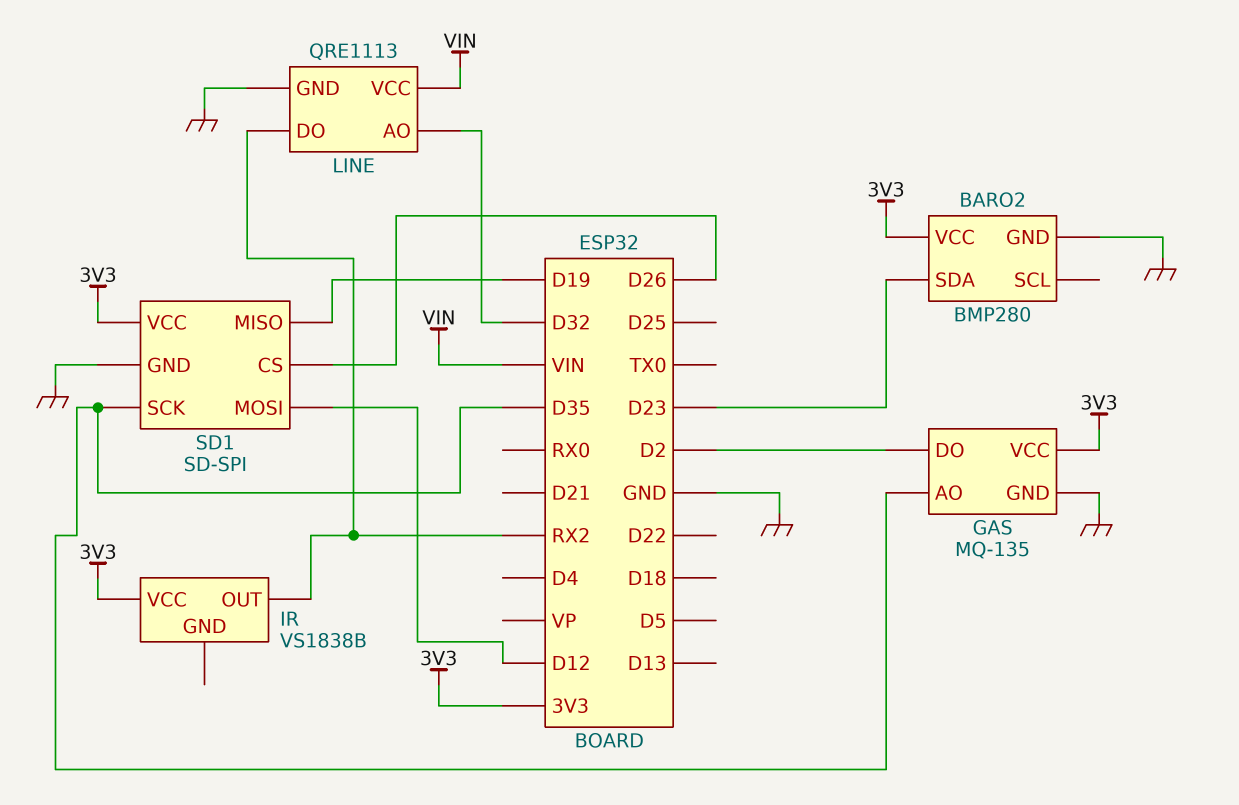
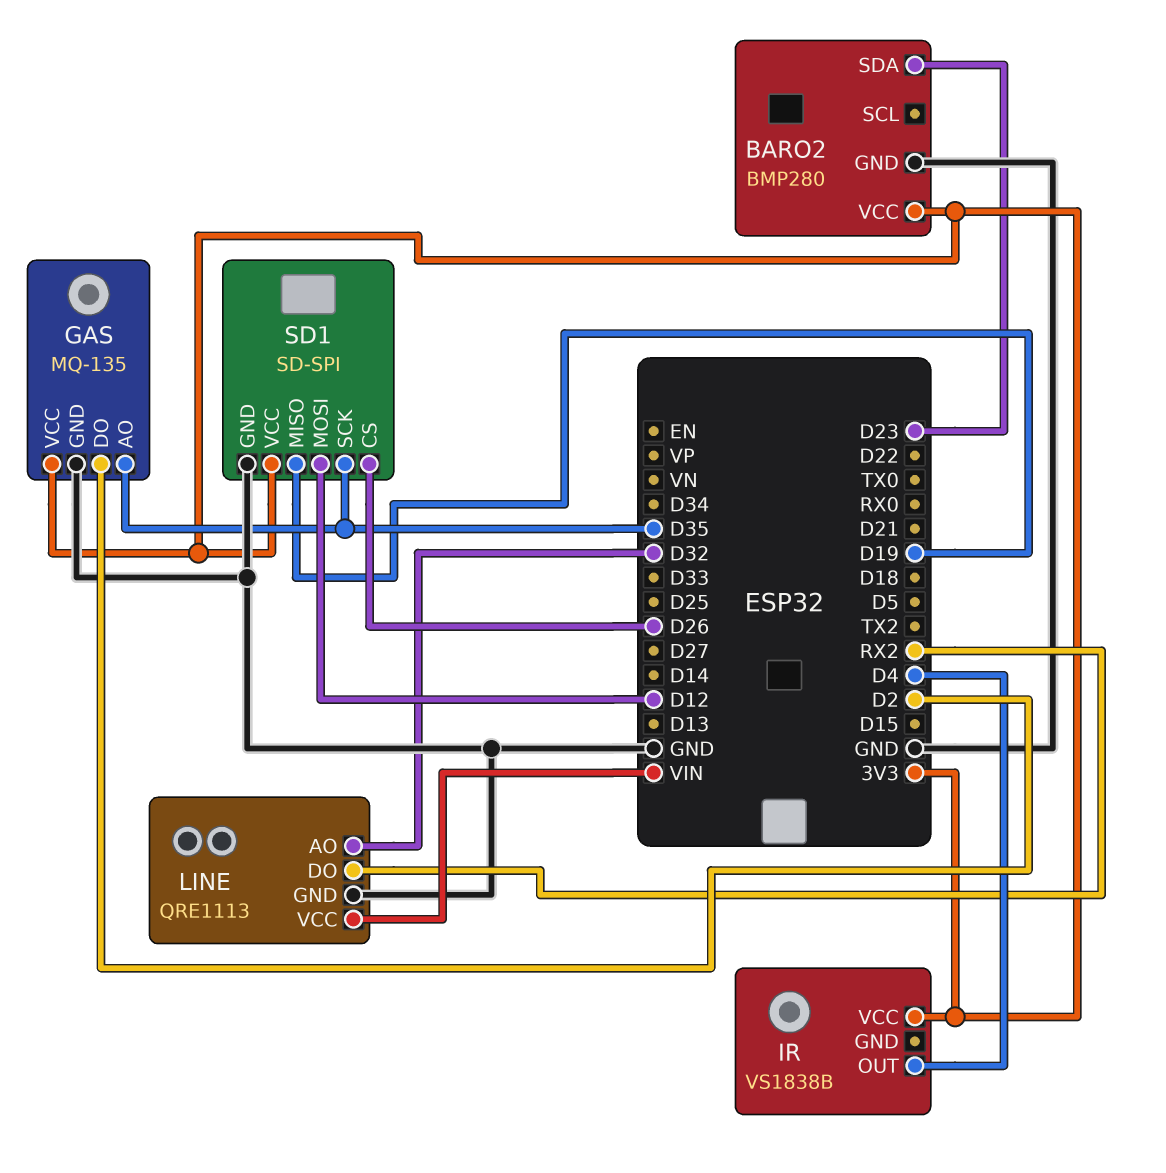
IR pin OUT: RX2 -> D4

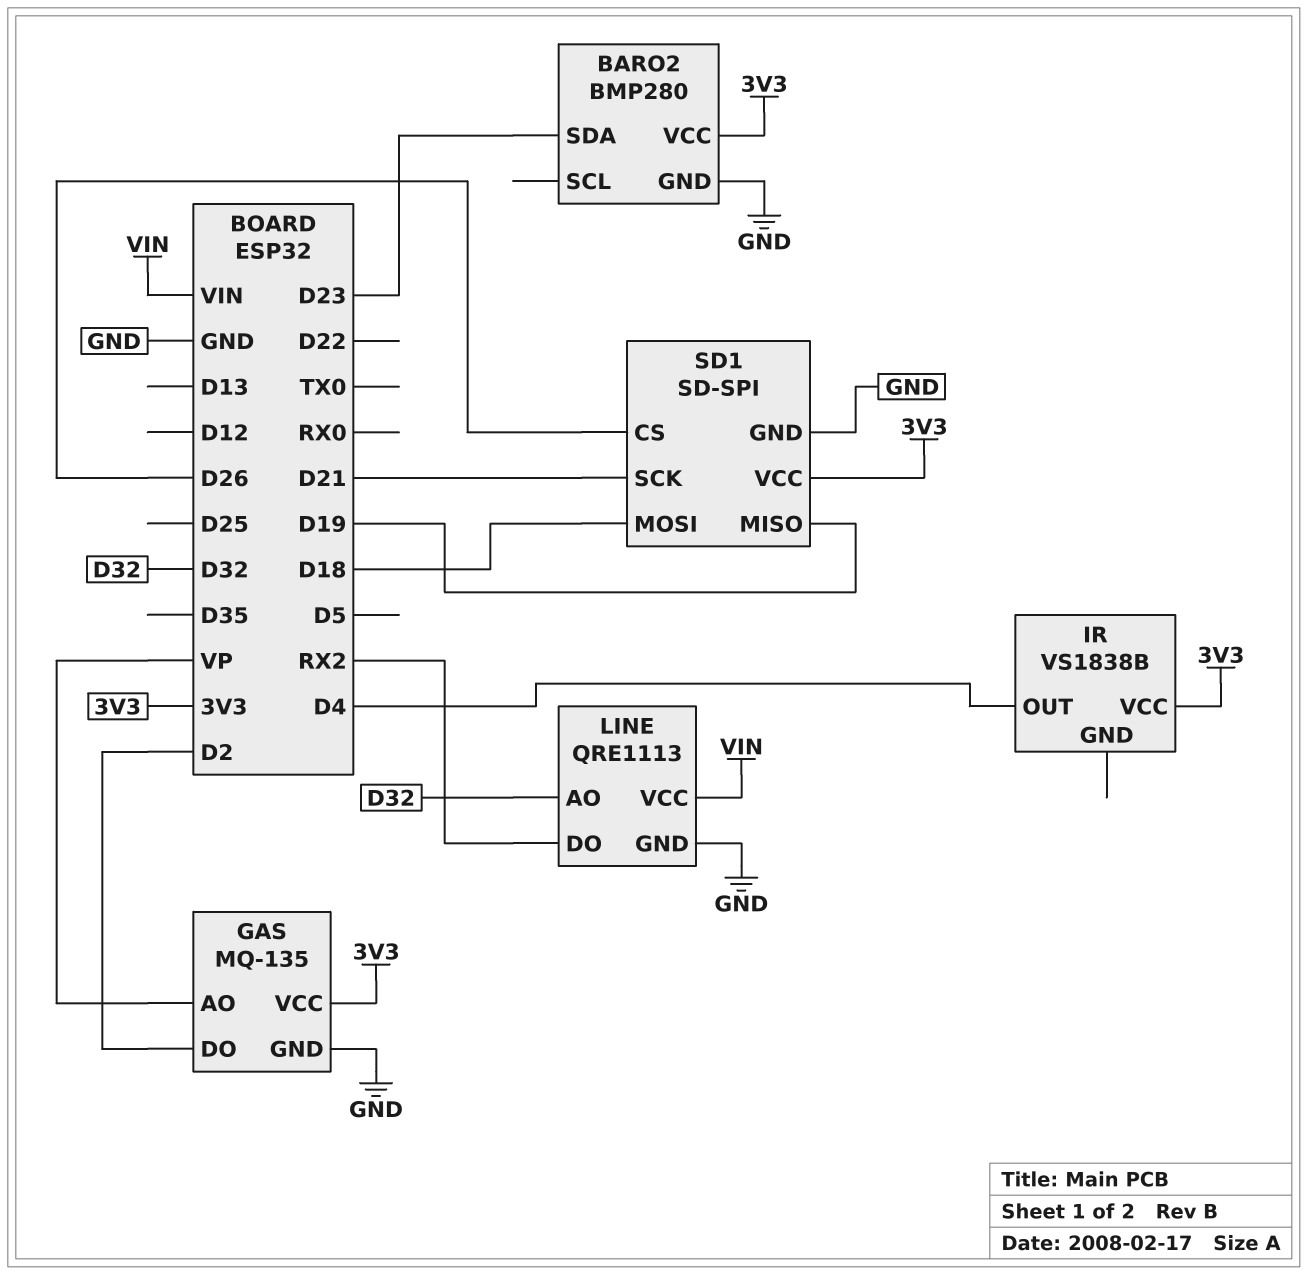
GAS pin AO: D35 -> VP
SD1 pin MOSI: D12 -> D18
SD1 pin SCK: D35 -> D21

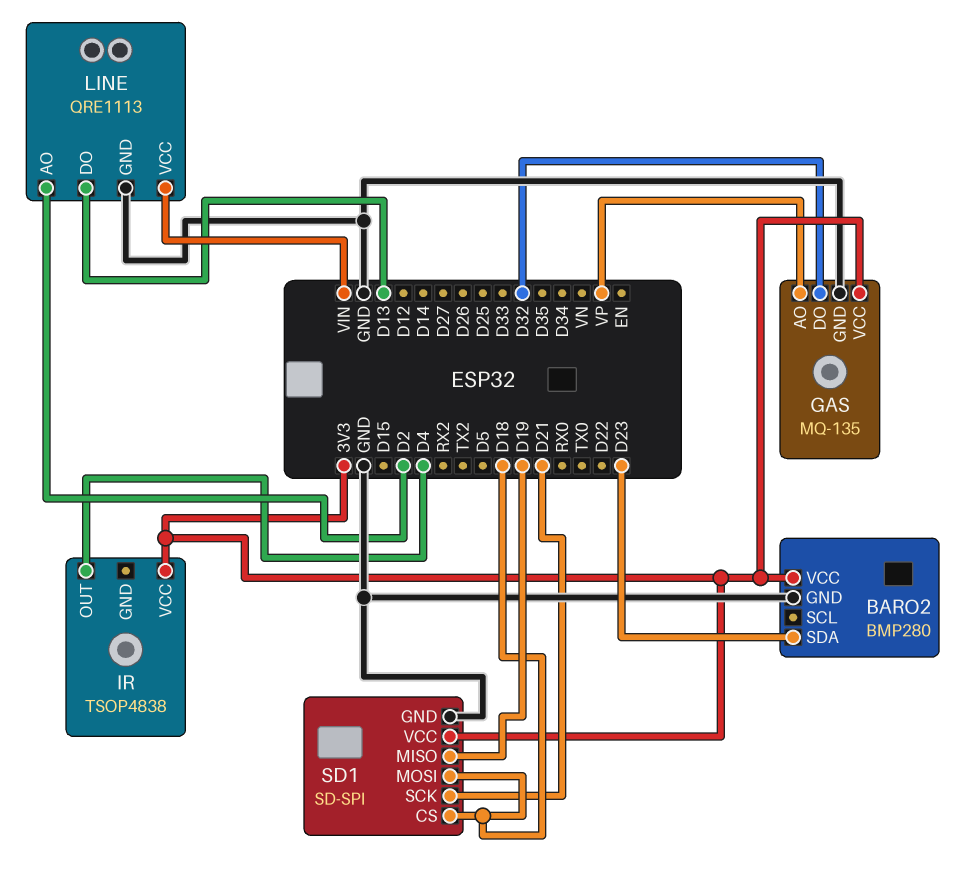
GAS pin DO: D2 -> D32
IR: VS1838B -> TSOP4838
LINE pin AO: D32 -> D2
LINE pin DO: RX2 -> D13
SD1 pin CS: D26 -> D18

